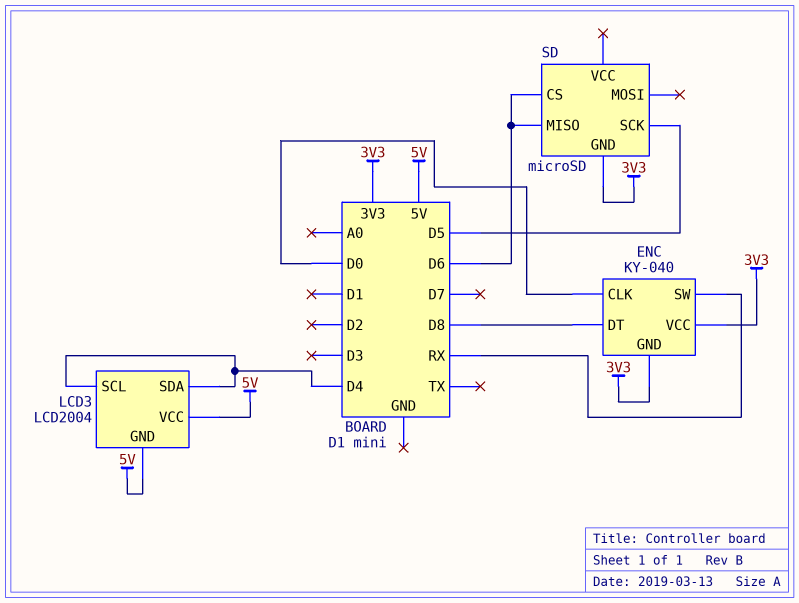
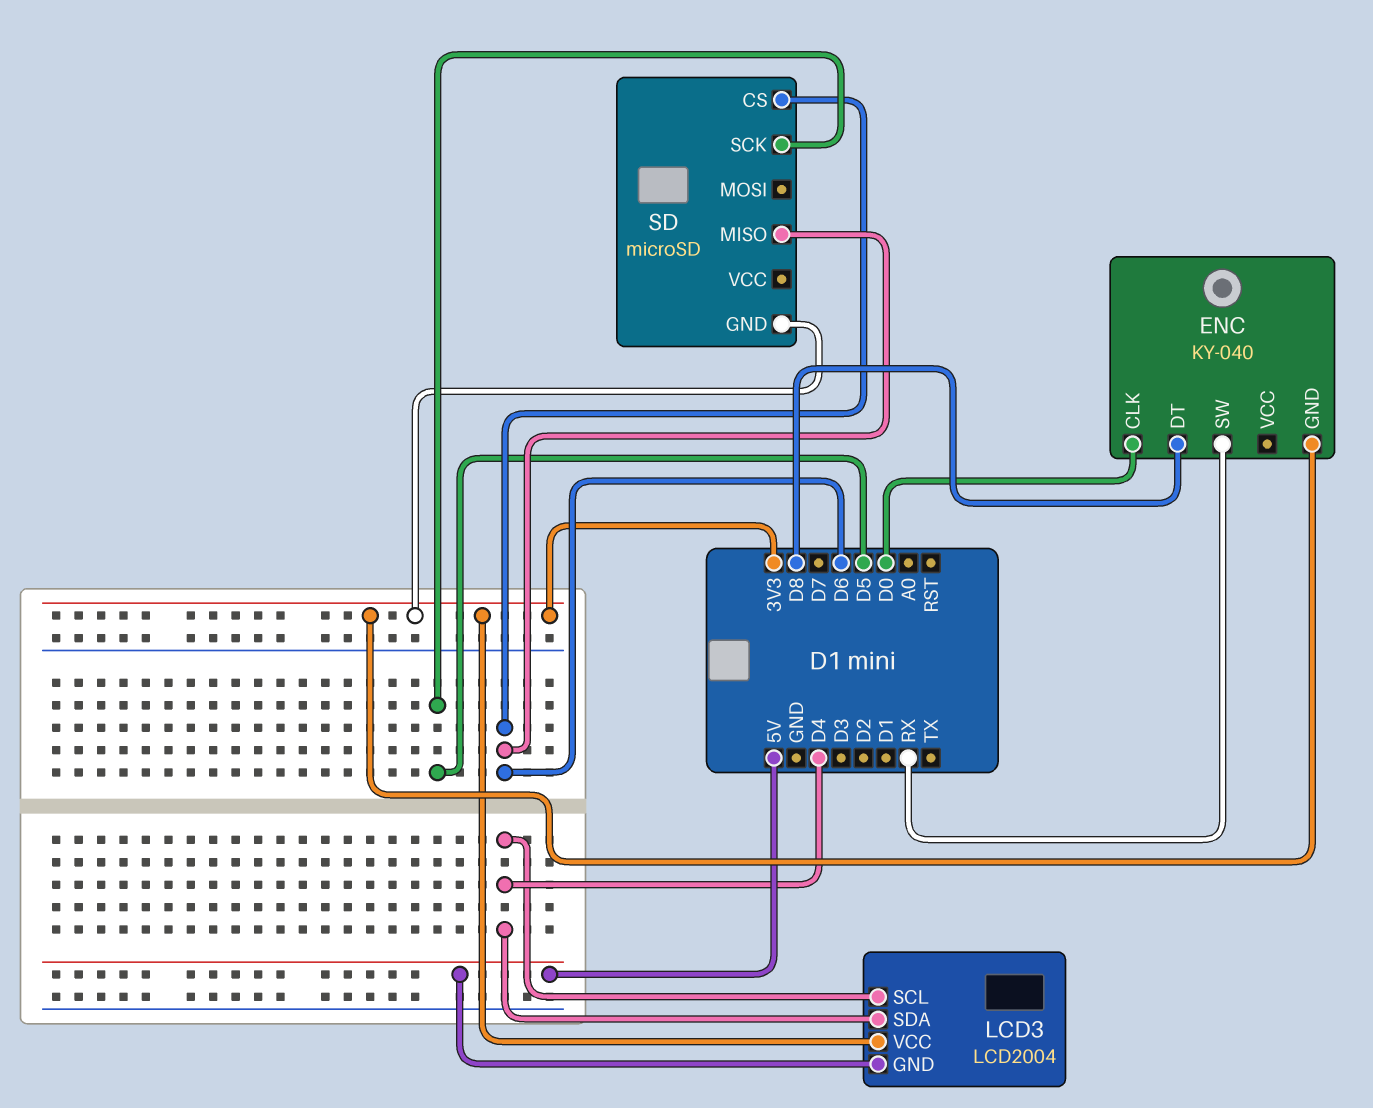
ENC pin VCC: 3V3 -> none
LCD3 pin VCC: 5V -> 3V3

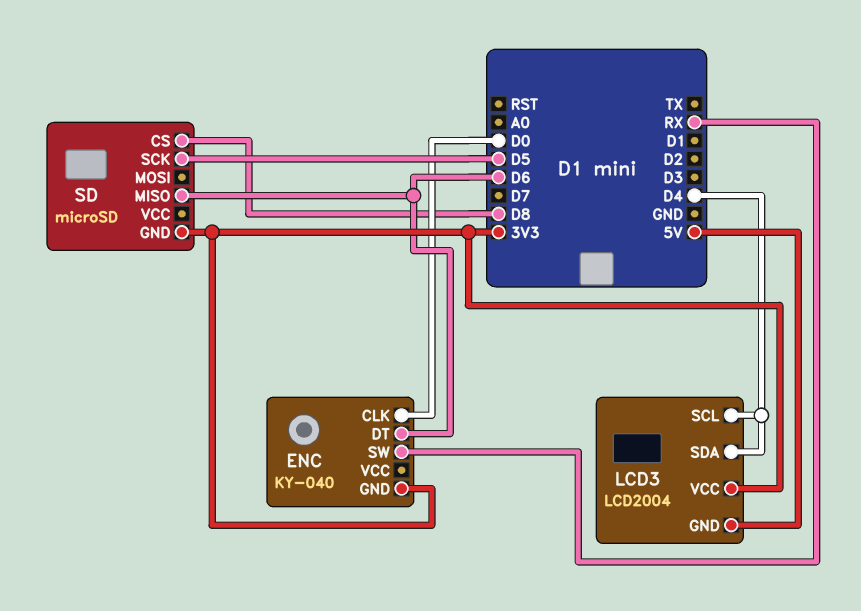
ENC pin DT: D8 -> D6
SD pin CS: D6 -> D8

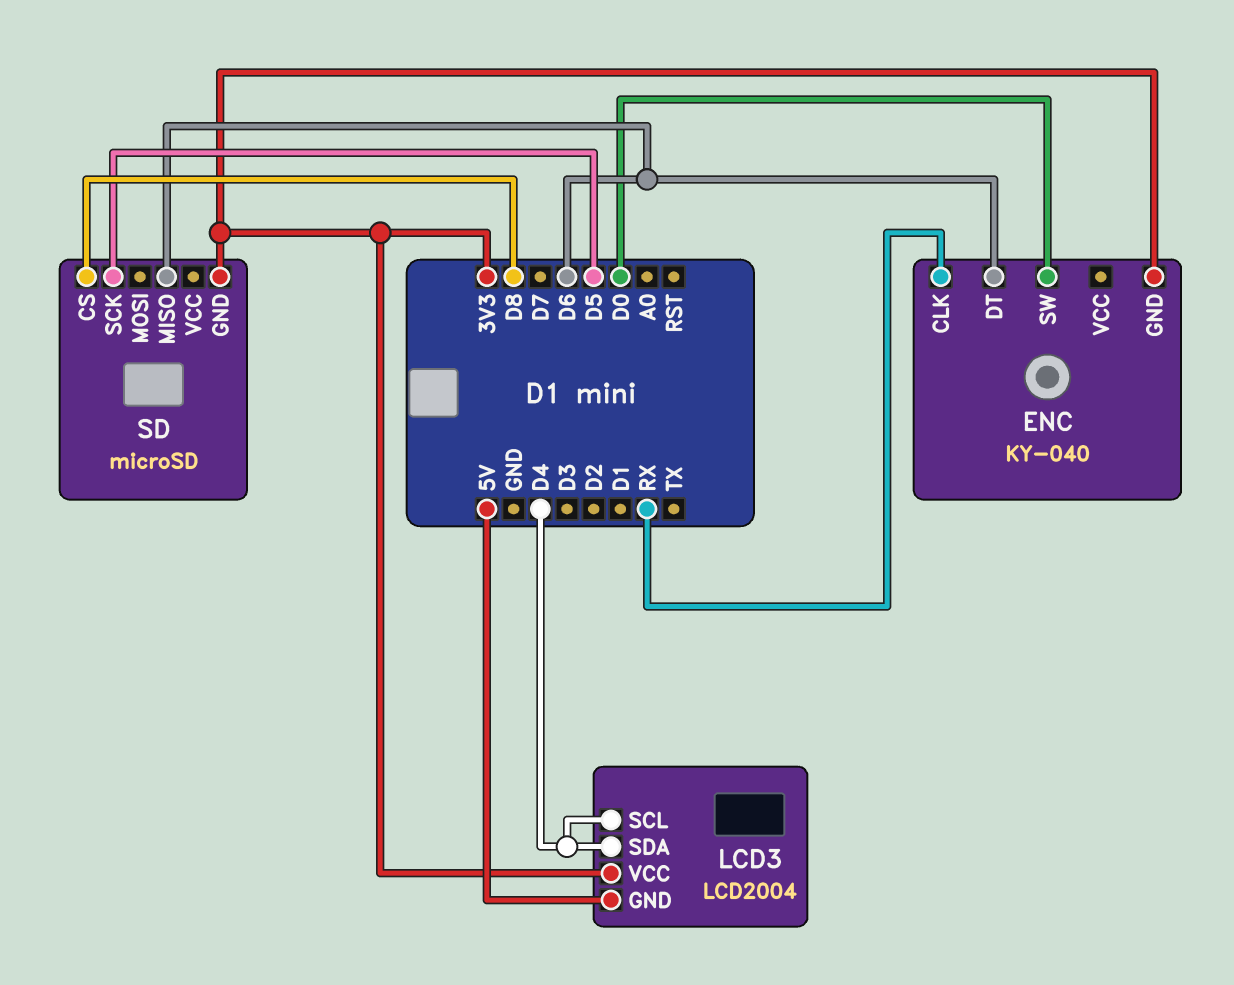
ENC pin CLK: D0 -> RX
ENC pin SW: RX -> D0

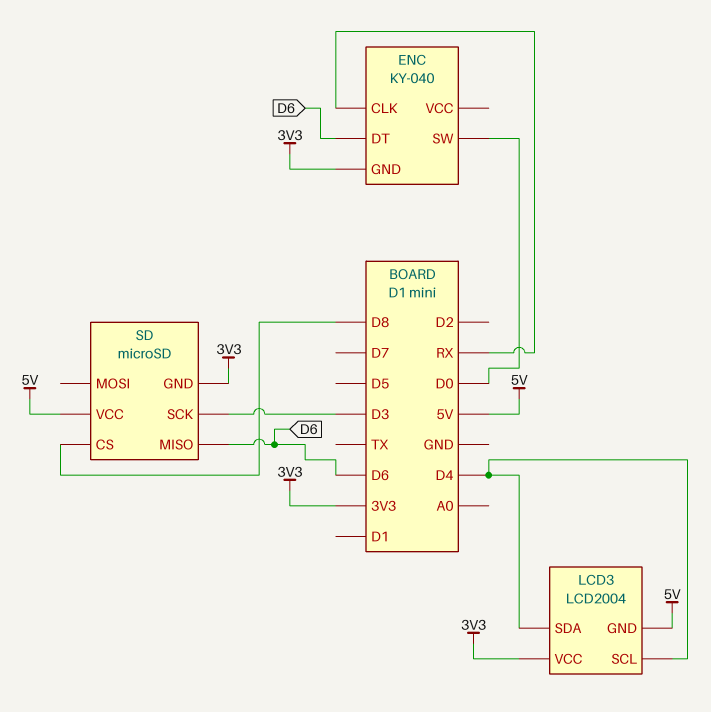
SD pin SCK: D5 -> D3
SD pin VCC: none -> 5V

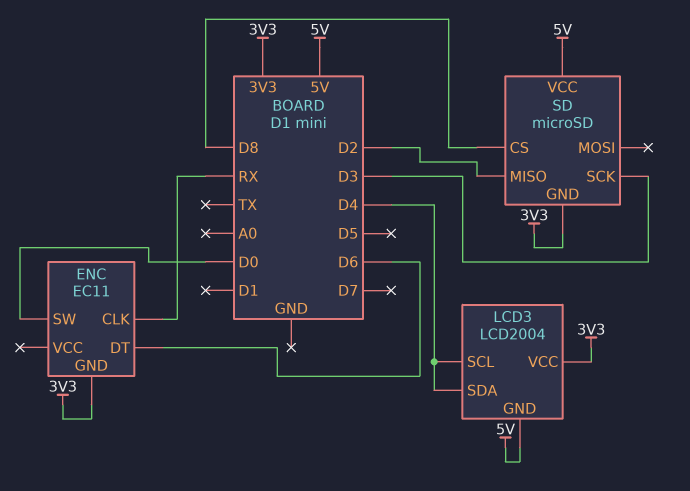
ENC: KY-040 -> EC11
SD pin MISO: D6 -> D2

